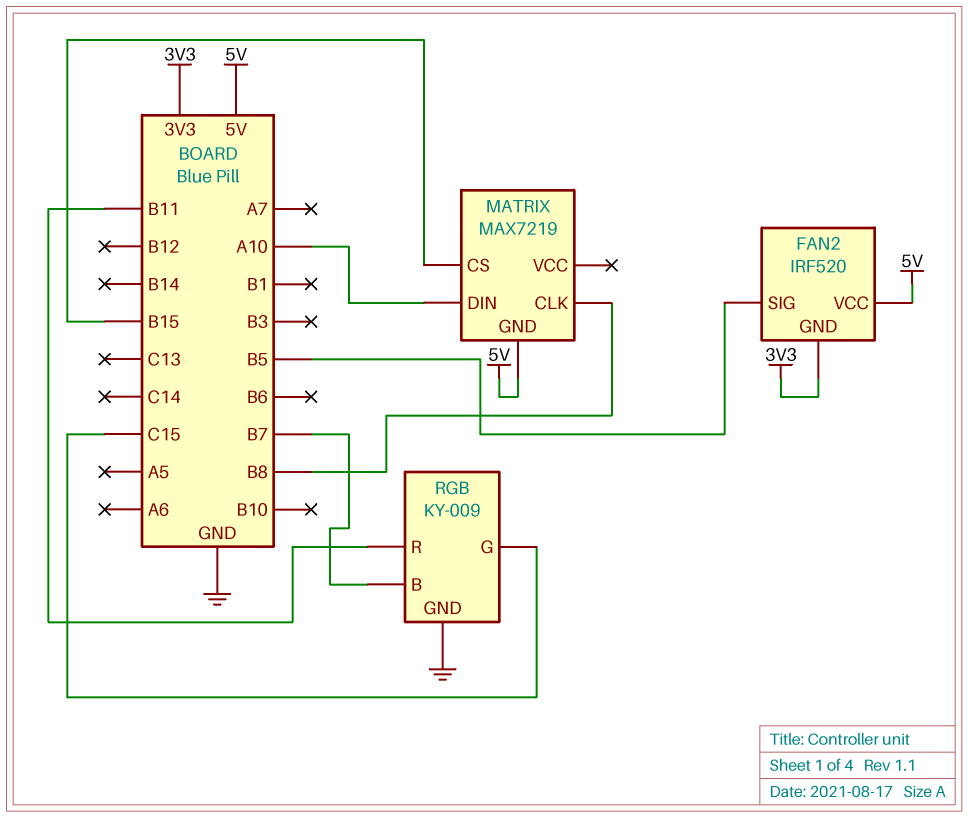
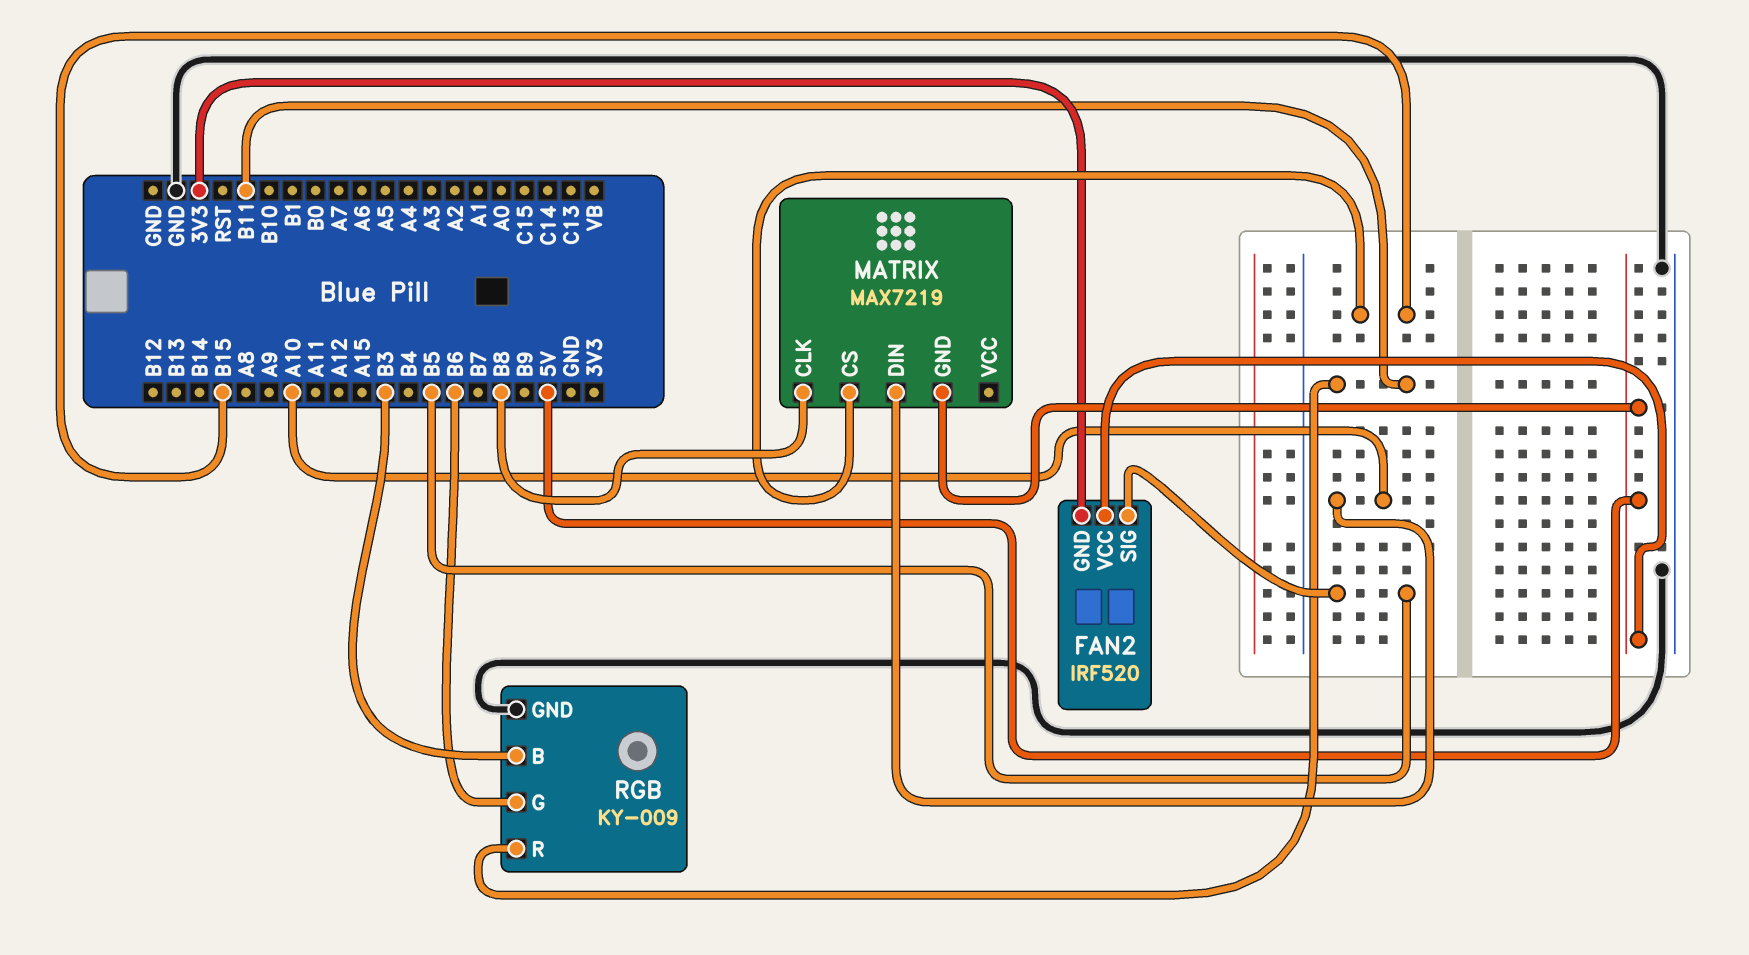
RGB pin B: B7 -> B3
RGB pin G: C15 -> B6

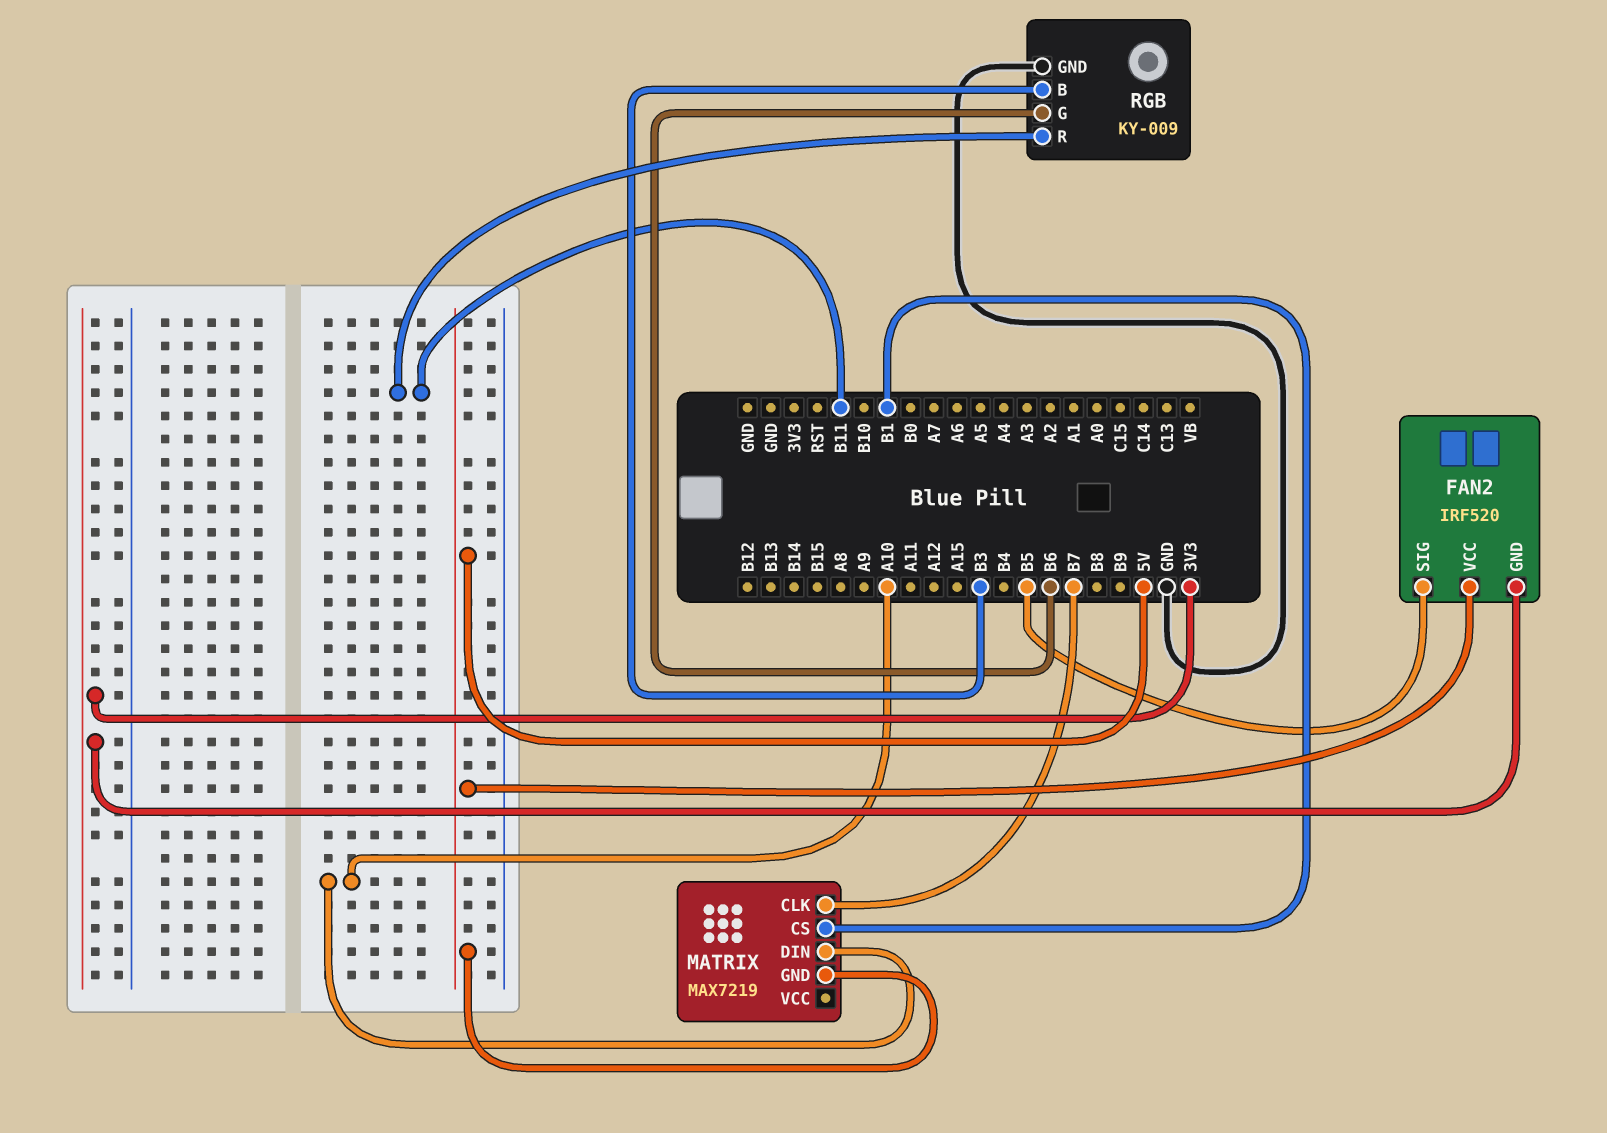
MATRIX pin CLK: B8 -> B7
MATRIX pin CS: B15 -> B1

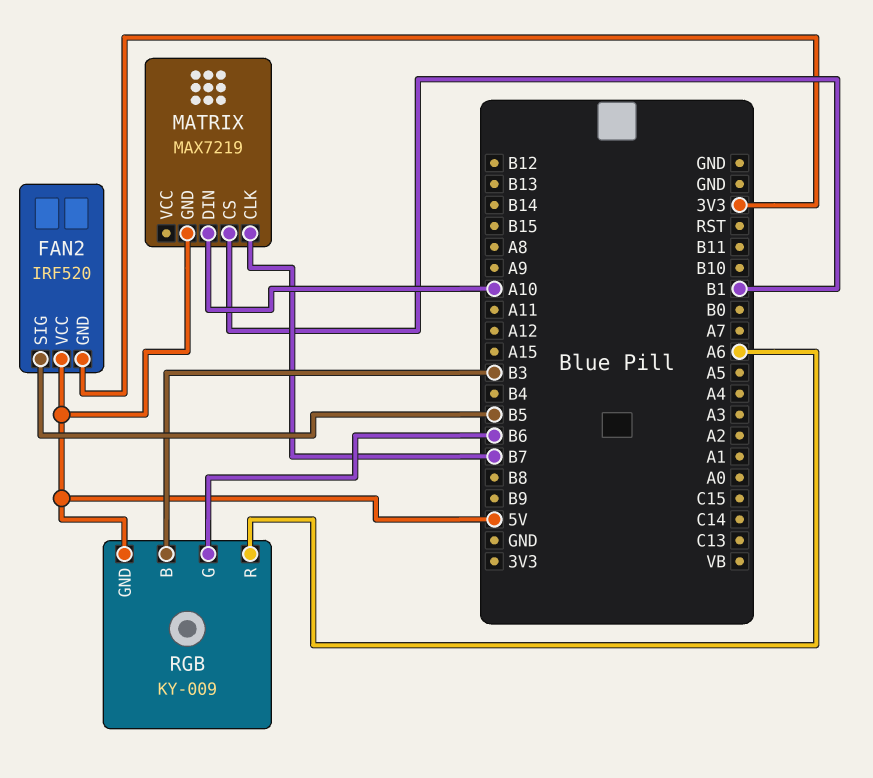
RGB pin GND: GND -> 5V
RGB pin R: B11 -> A6

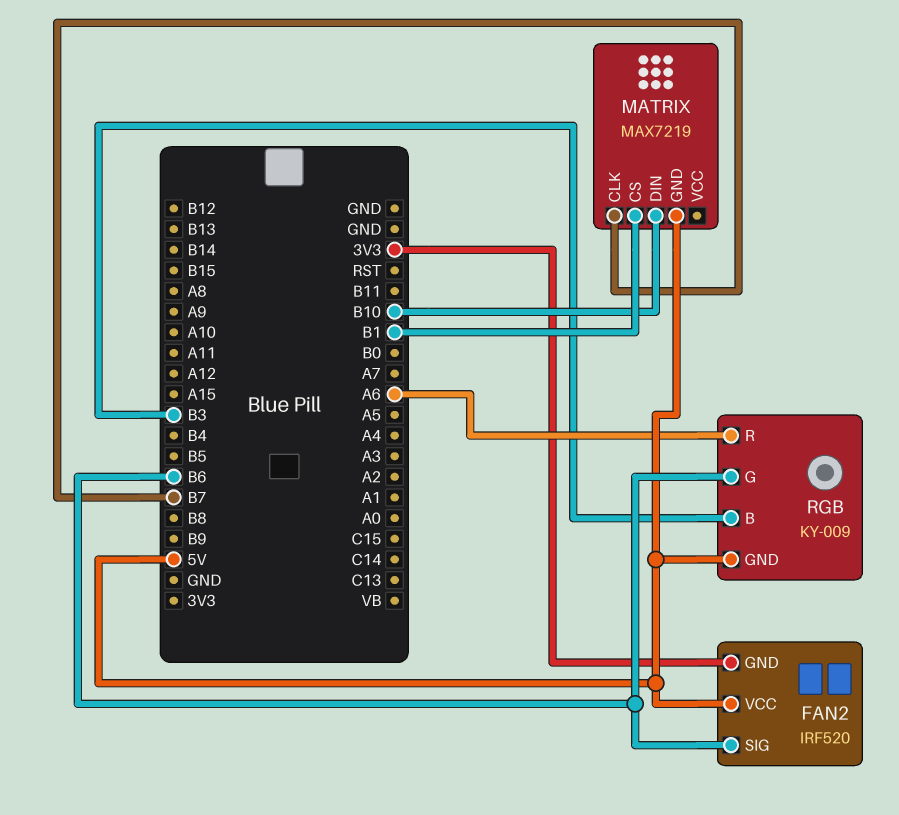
FAN2 pin SIG: B5 -> B6
MATRIX pin DIN: A10 -> B10

